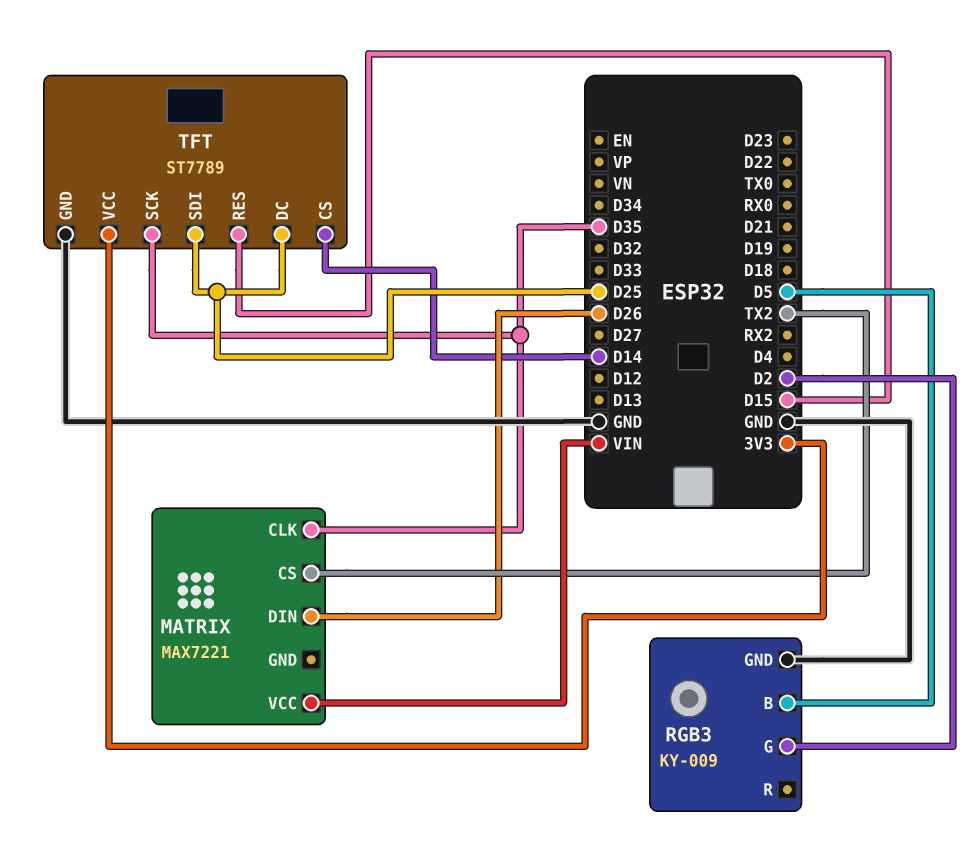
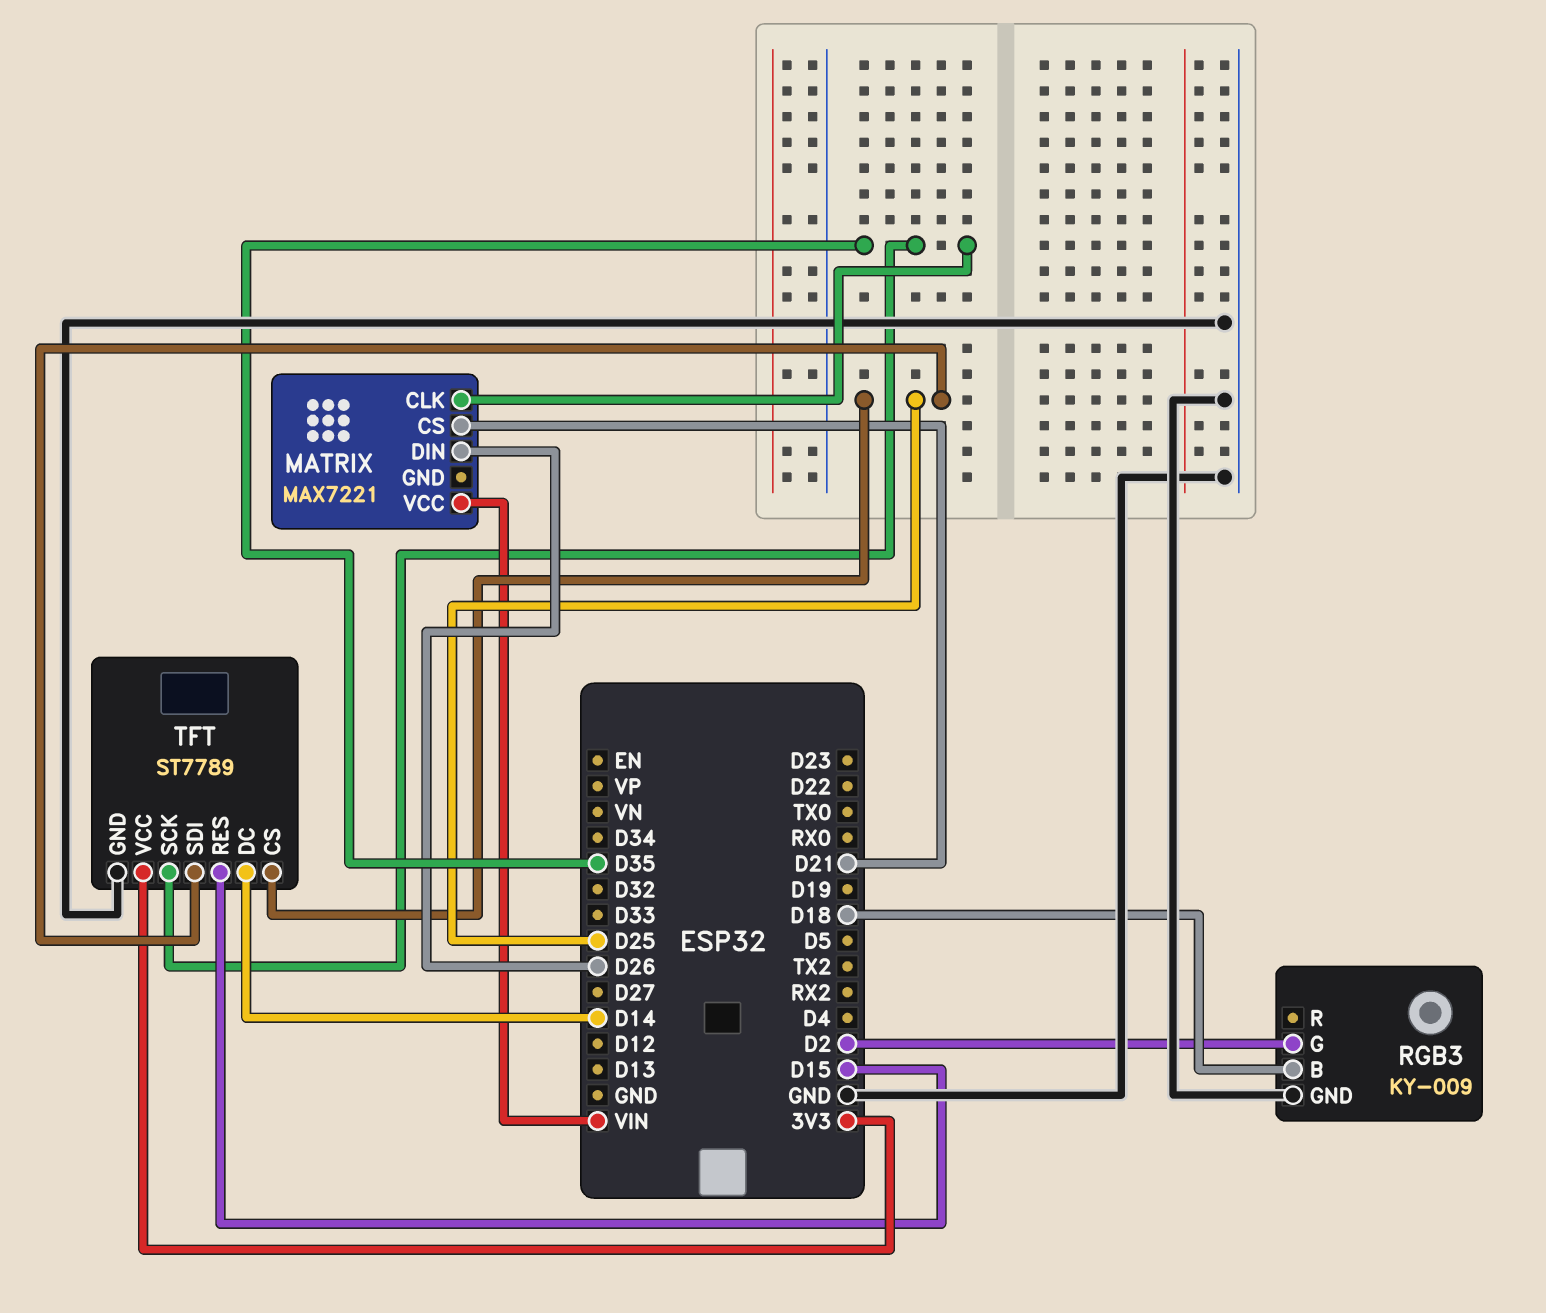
MATRIX pin CS: TX2 -> D21
RGB3 pin B: D5 -> D18
TFT pin CS: D14 -> D25
TFT pin DC: D25 -> D14

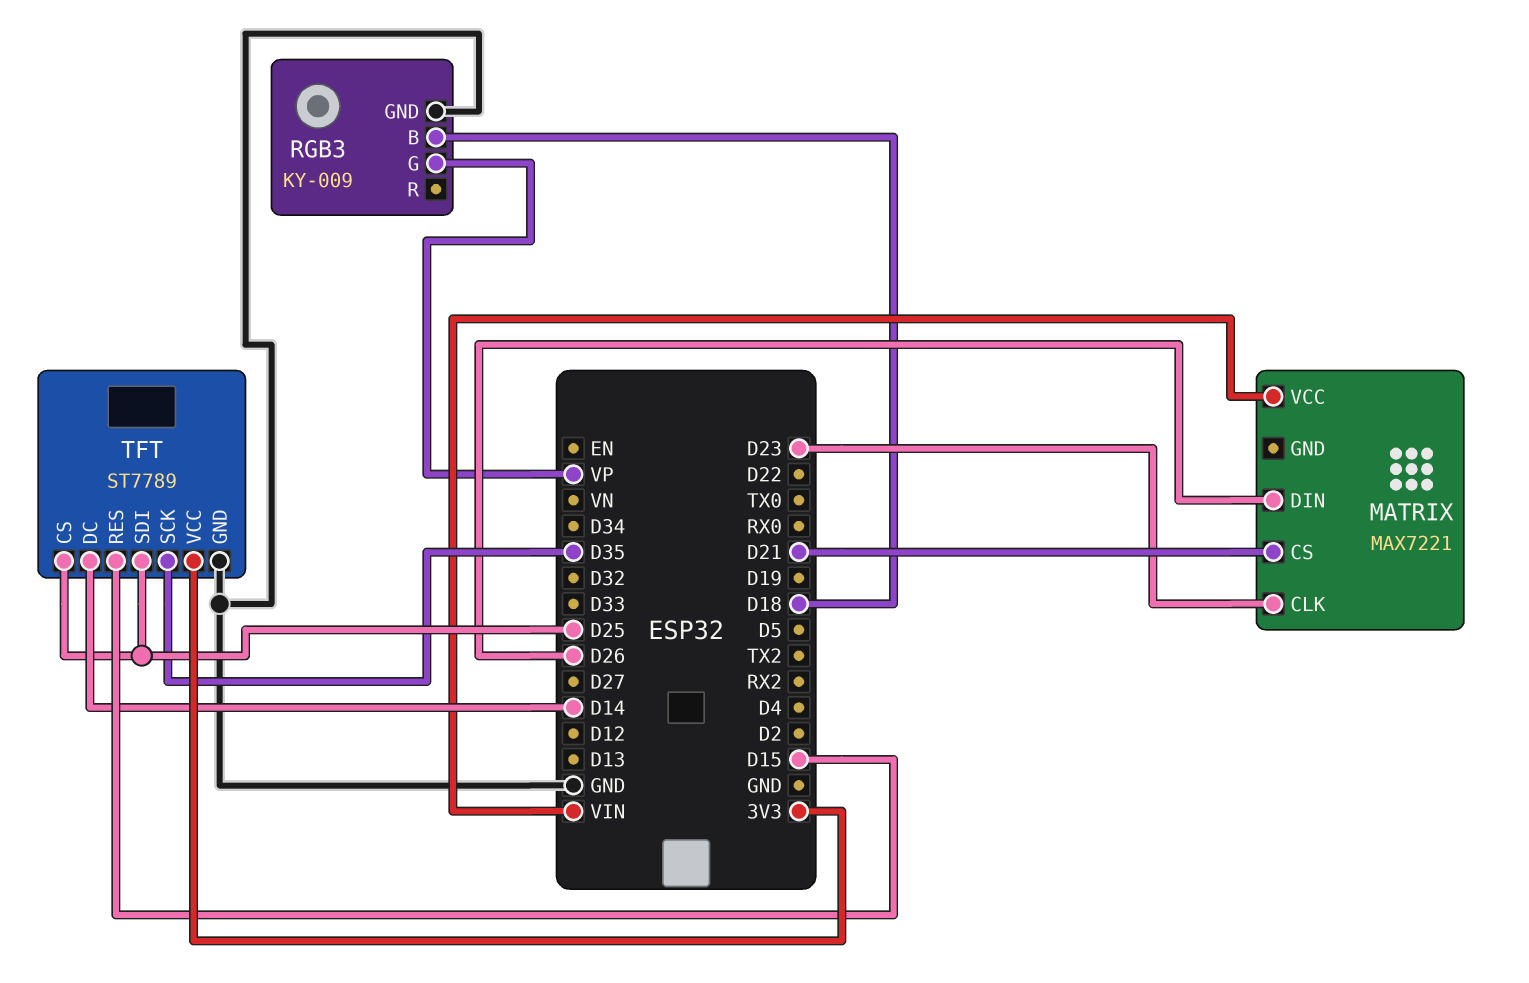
MATRIX pin CLK: D35 -> D23
RGB3 pin G: D2 -> VP

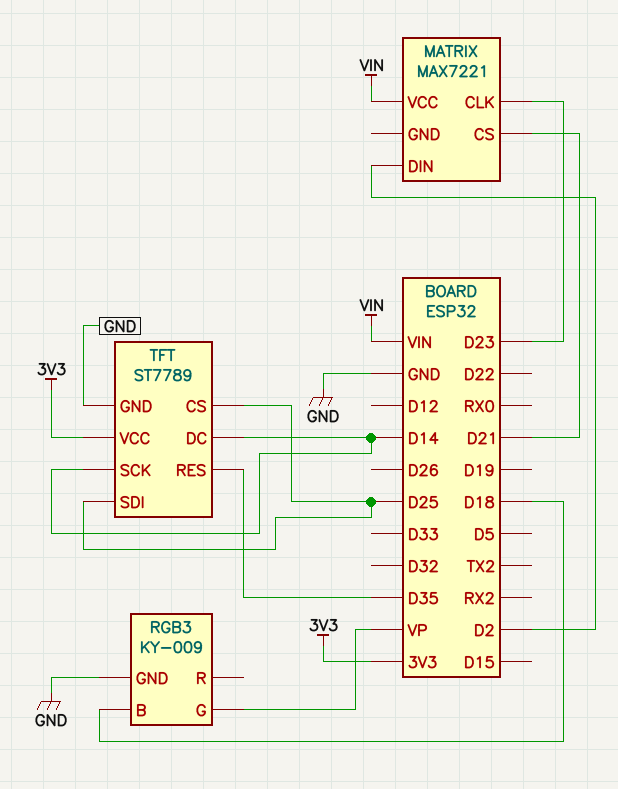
MATRIX pin DIN: D26 -> D2
TFT pin RES: D15 -> D35
TFT pin SCK: D35 -> D14

